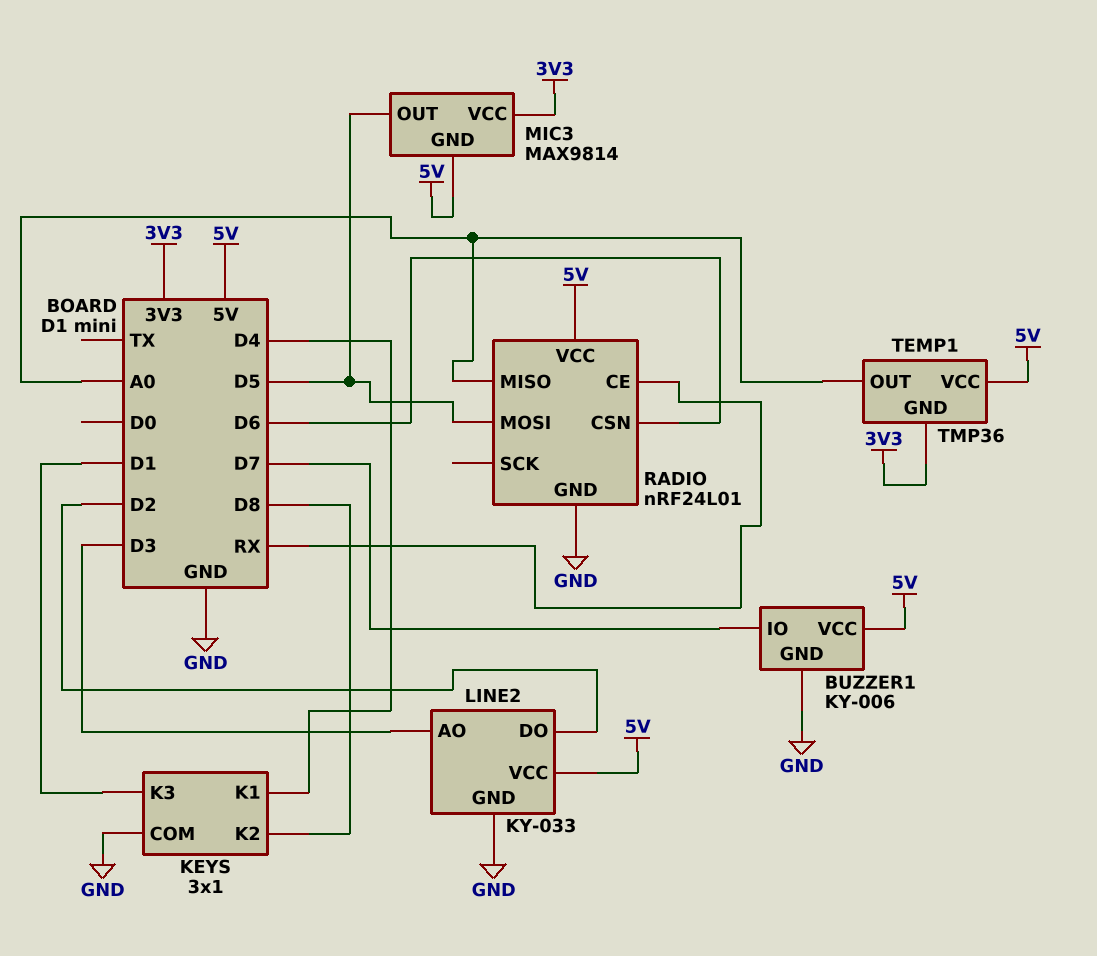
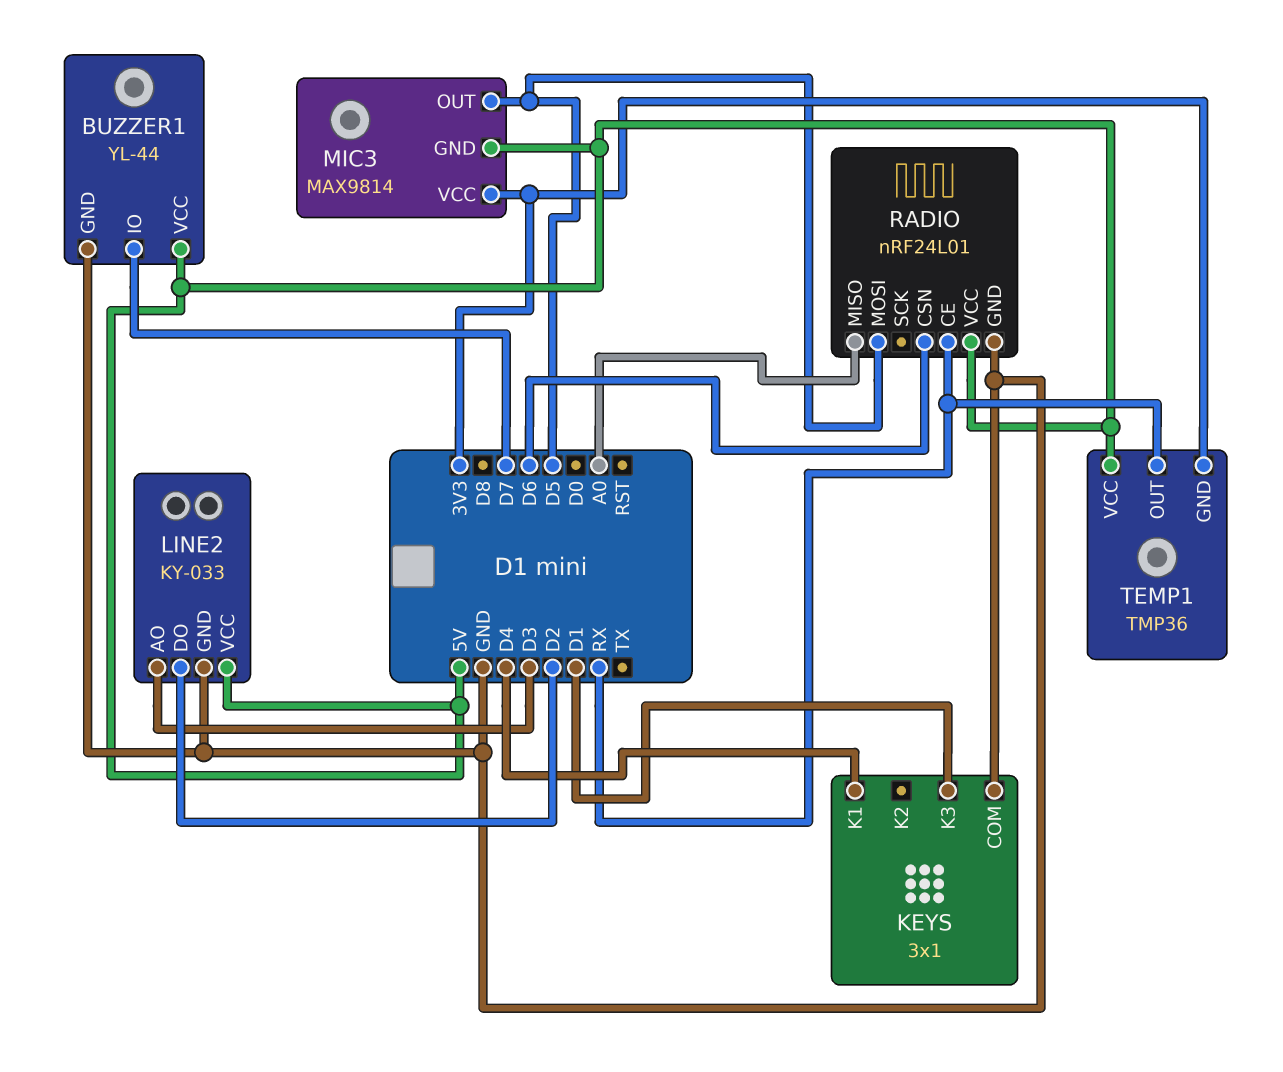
BUZZER1: KY-006 -> YL-44
KEYS pin K2: D8 -> none
TEMP1 pin OUT: A0 -> RX

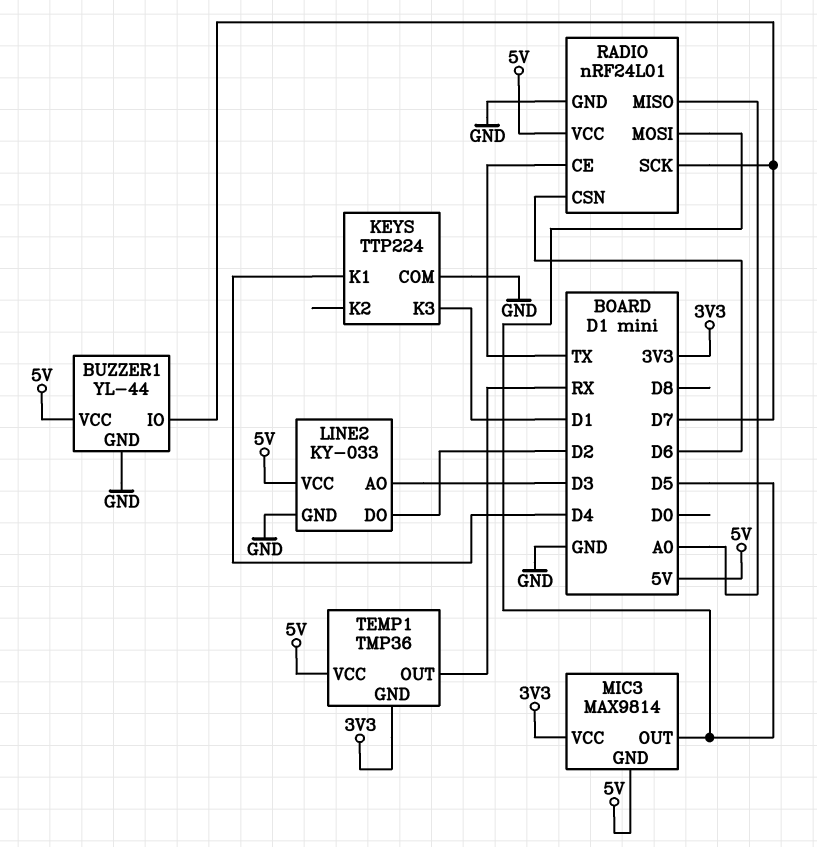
KEYS: 3x1 -> TTP224
RADIO pin CE: RX -> TX
RADIO pin SCK: none -> D7

